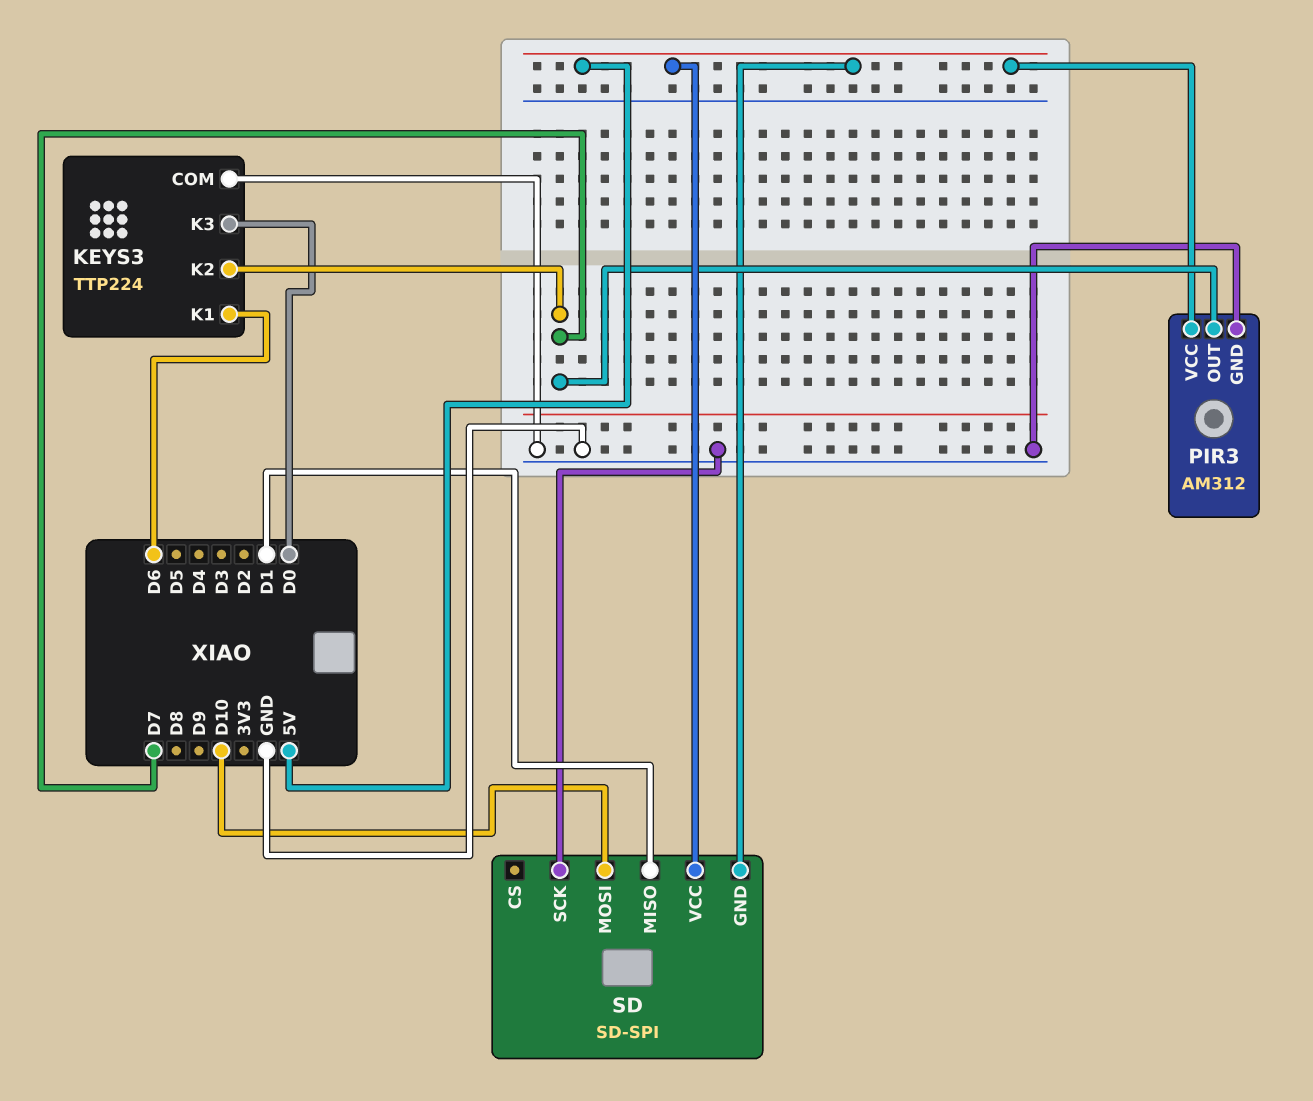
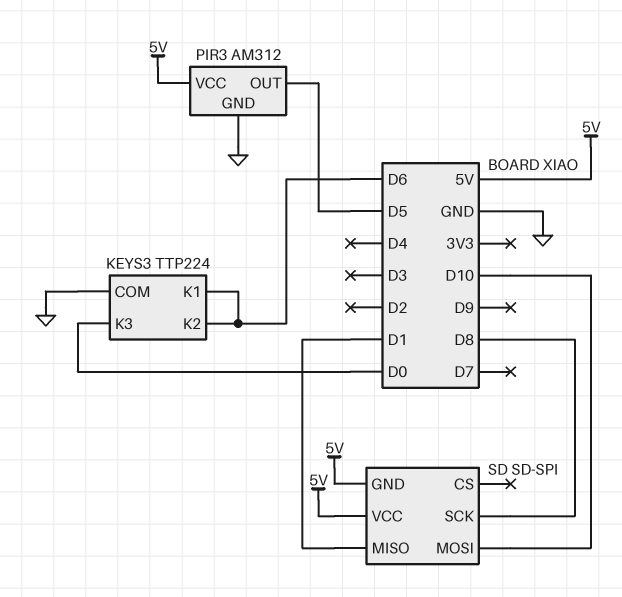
KEYS3 pin K2: D7 -> D6
PIR3 pin OUT: D7 -> D5
SD pin SCK: GND -> D8

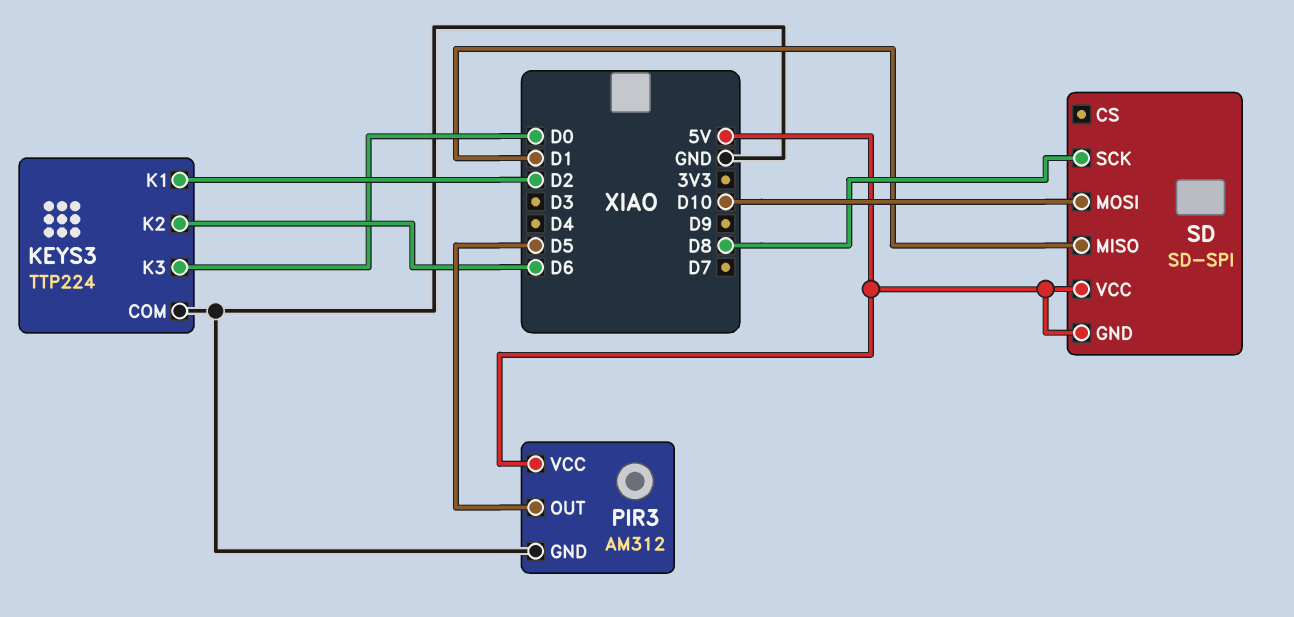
KEYS3 pin K1: D6 -> D2

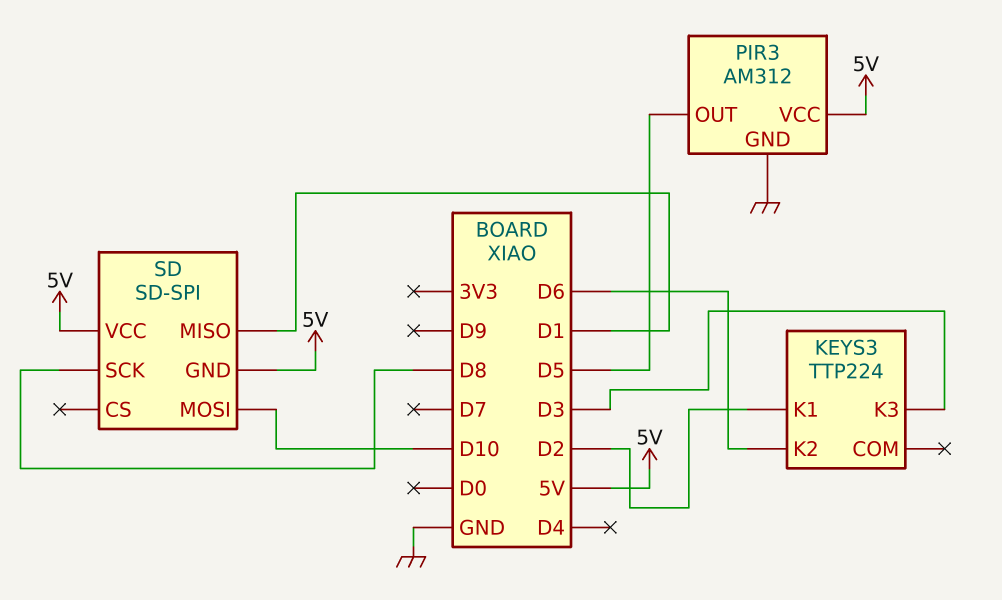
KEYS3 pin COM: GND -> none
KEYS3 pin K3: D0 -> D3

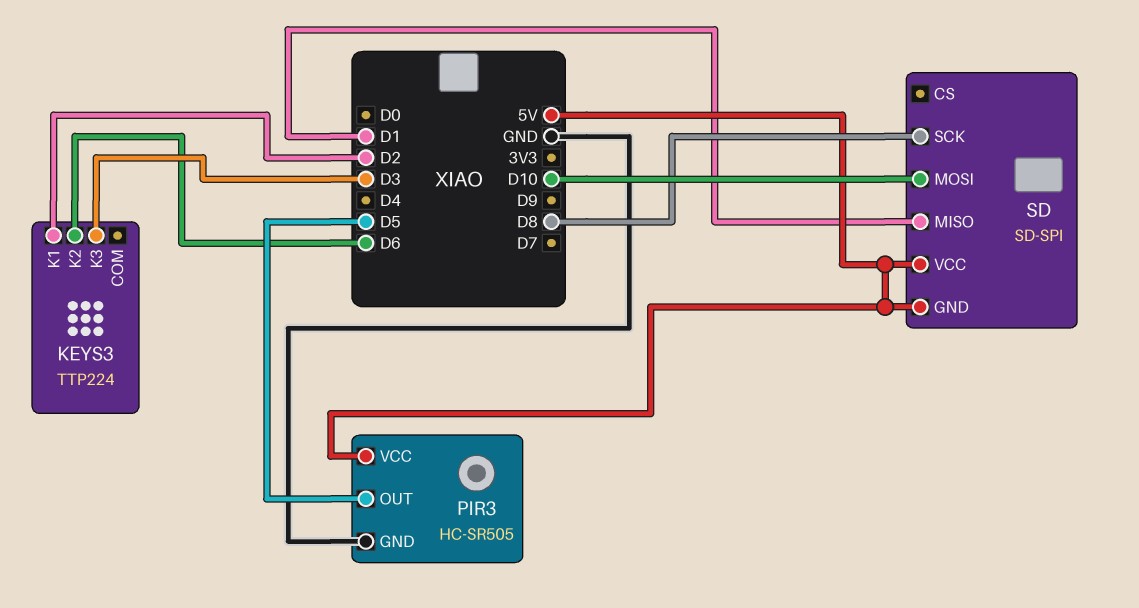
PIR3: AM312 -> HC-SR505

